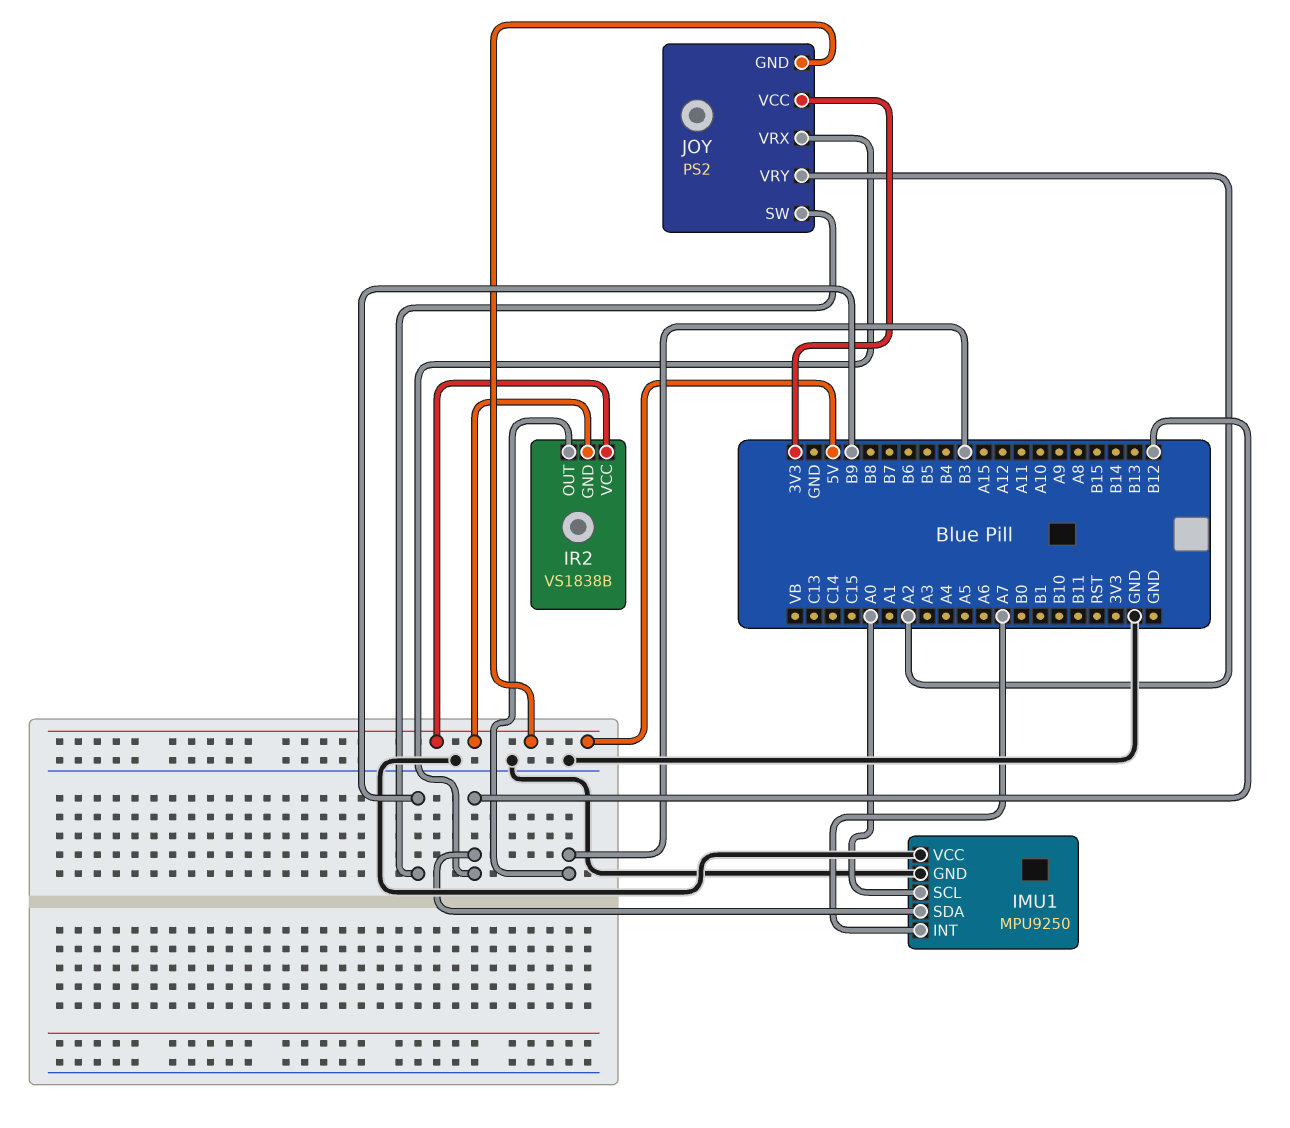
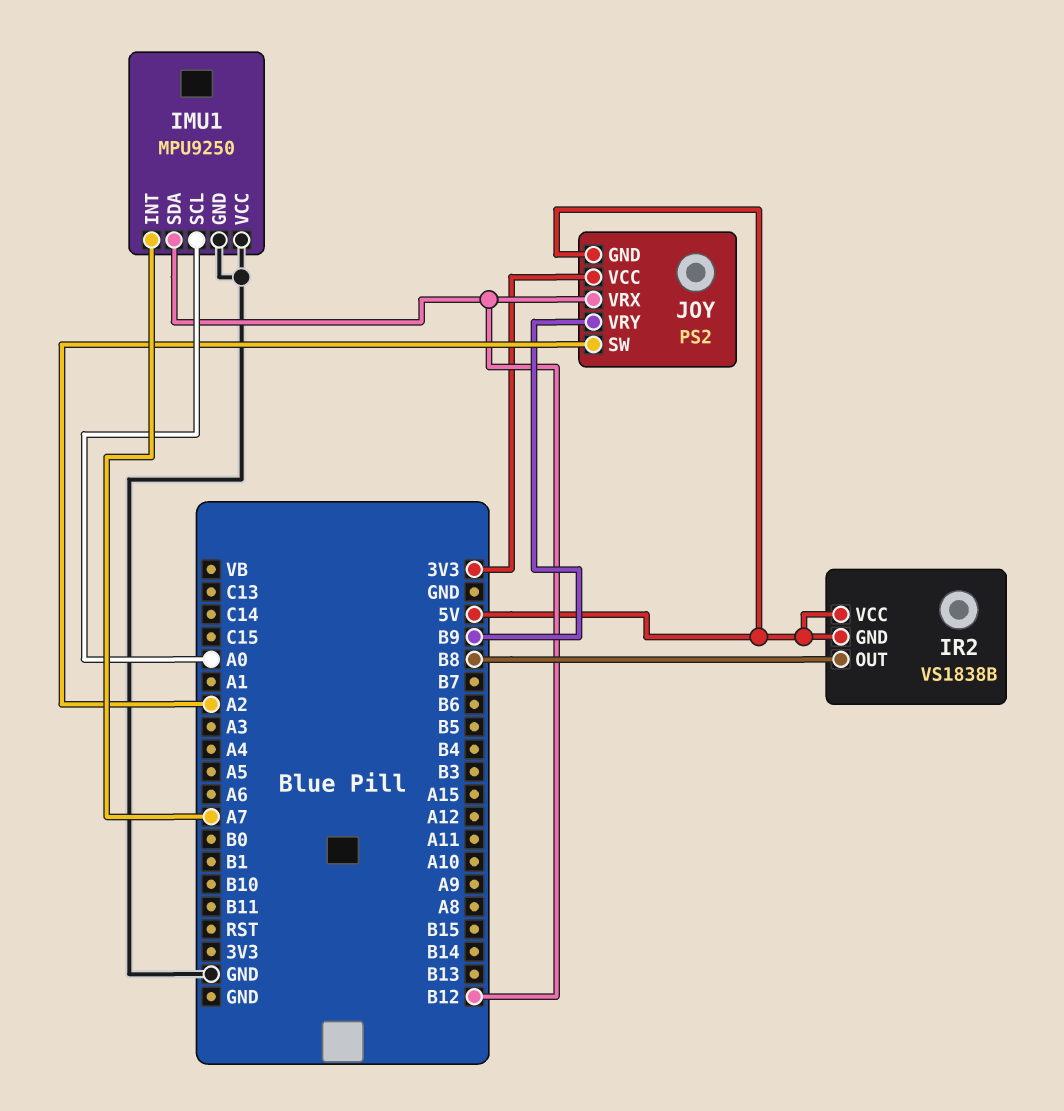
IR2 pin OUT: B3 -> B8
JOY pin SW: B9 -> A2
JOY pin VRY: A2 -> B9

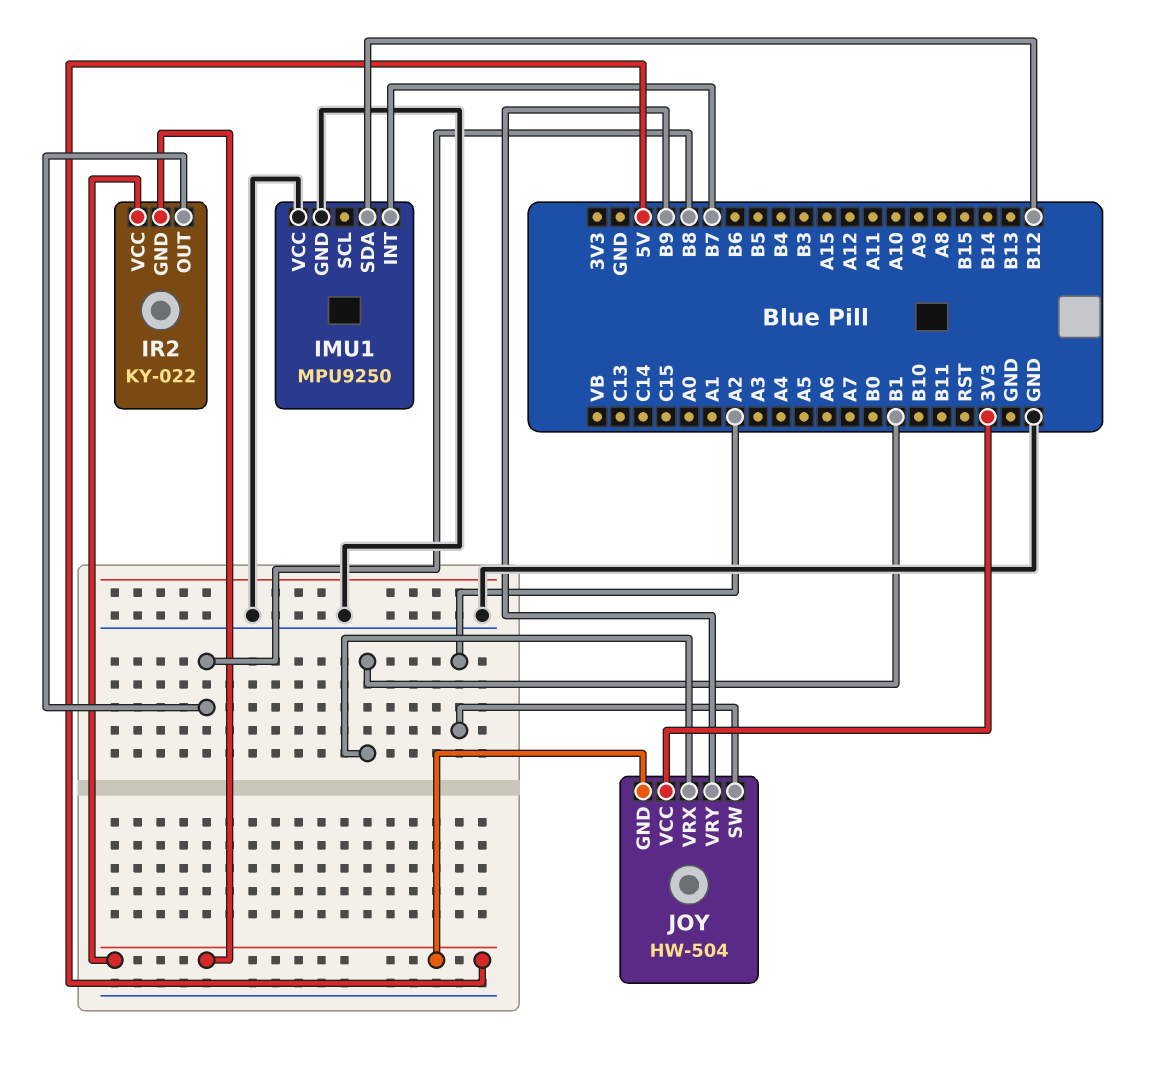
IMU1 pin INT: A7 -> B7
IMU1 pin SCL: A0 -> none
IR2: VS1838B -> KY-022
JOY: PS2 -> HW-504
JOY pin VRX: B12 -> B1

